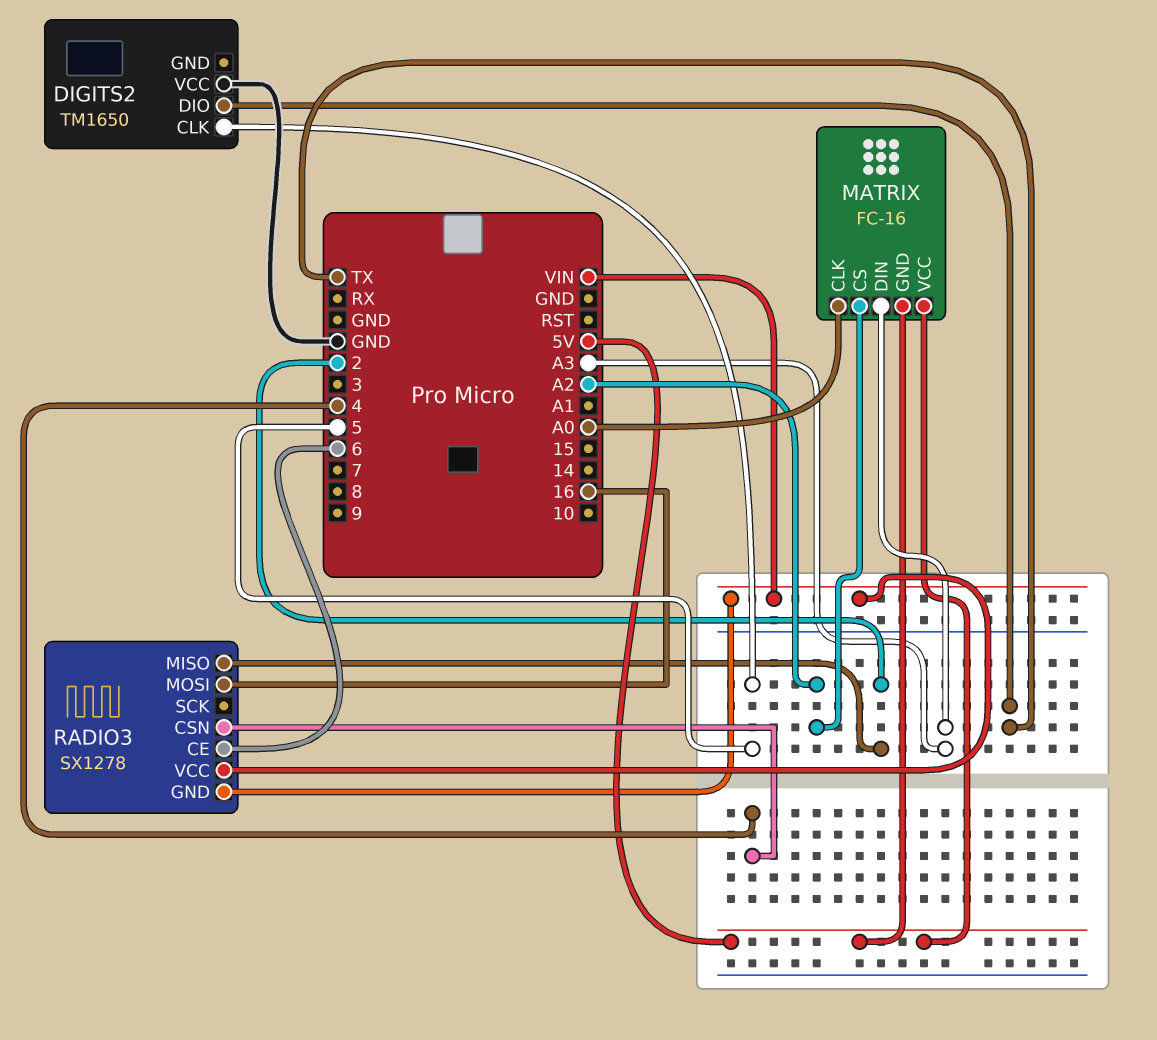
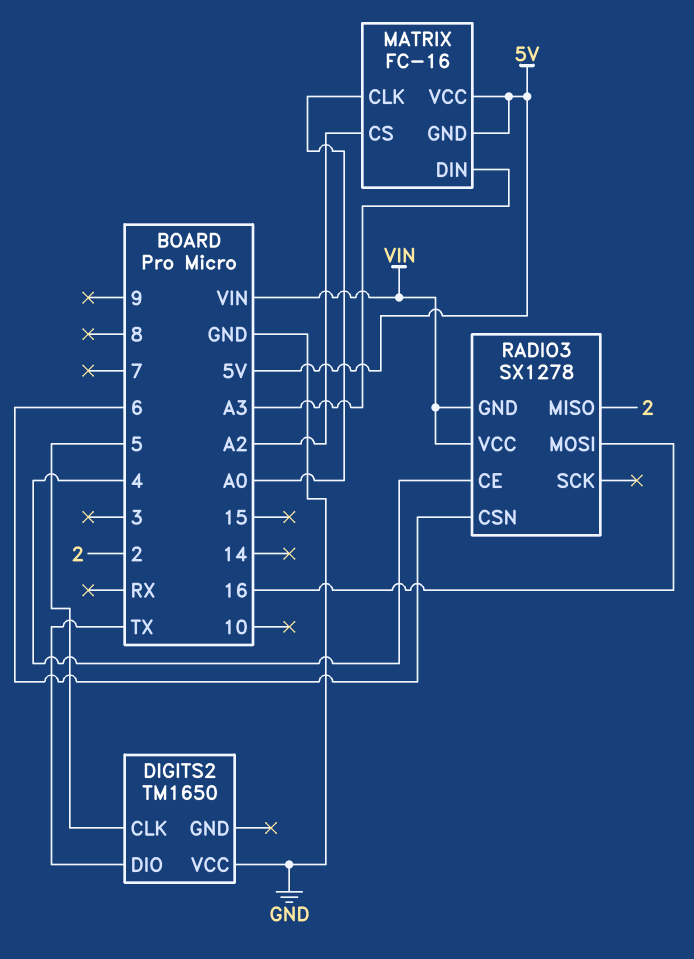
RADIO3 pin CE: 6 -> 4
RADIO3 pin CSN: 4 -> 6

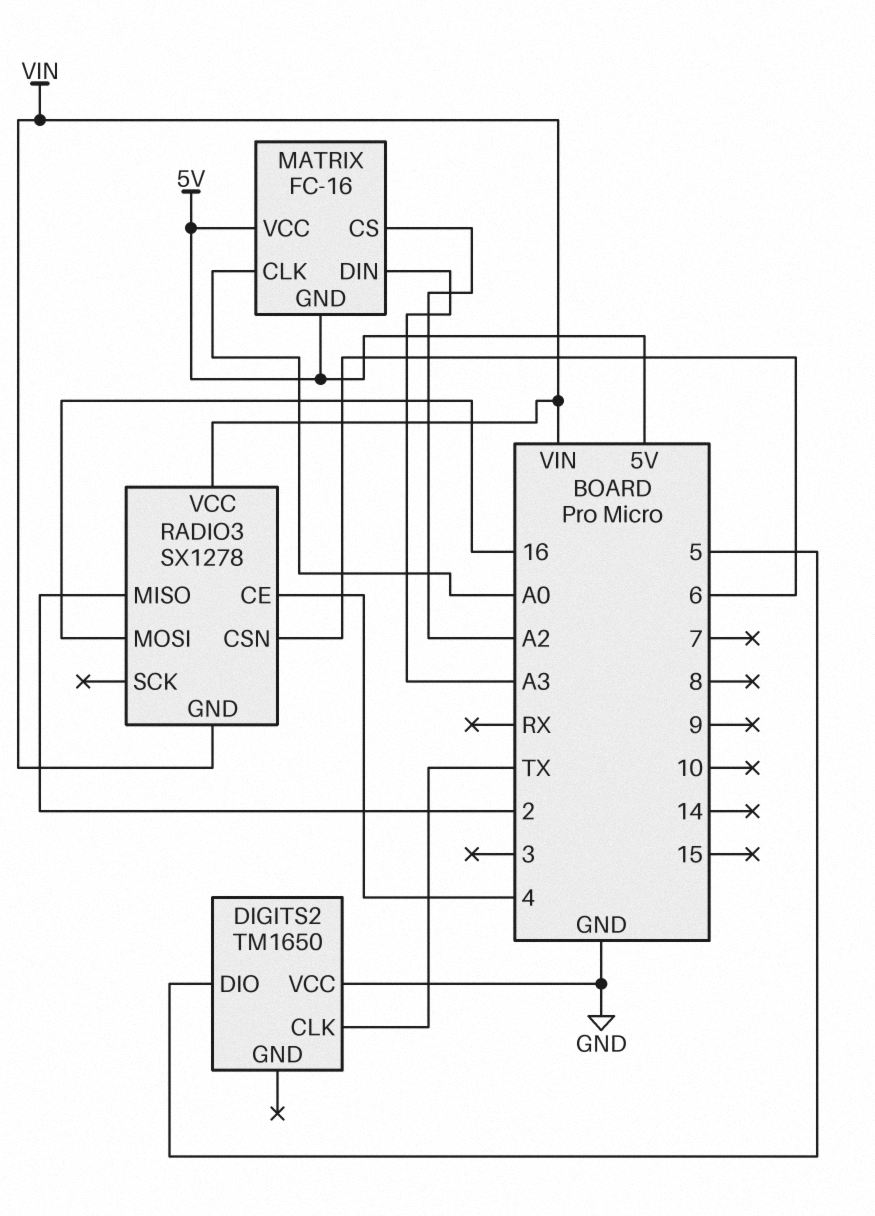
DIGITS2 pin CLK: 5 -> TX
DIGITS2 pin DIO: TX -> 5

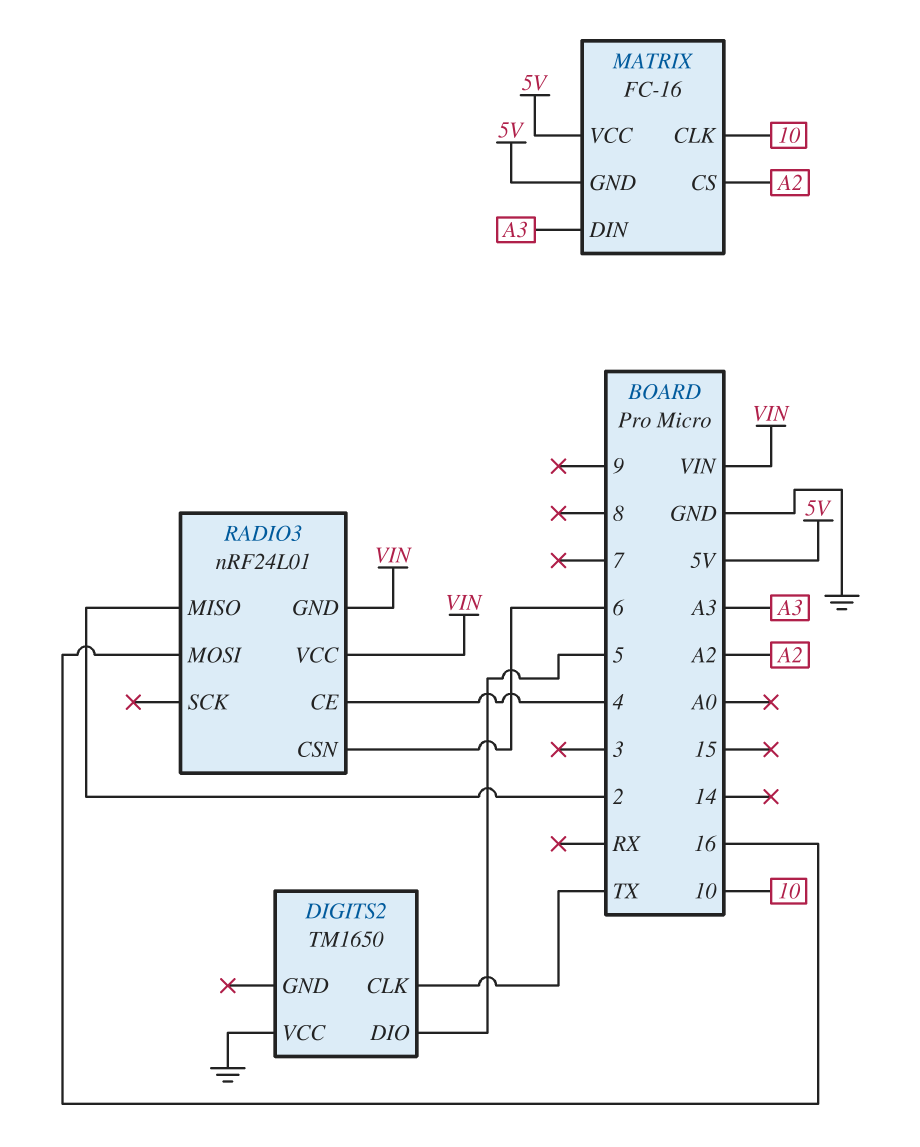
MATRIX pin CLK: A0 -> 10
RADIO3: SX1278 -> nRF24L01

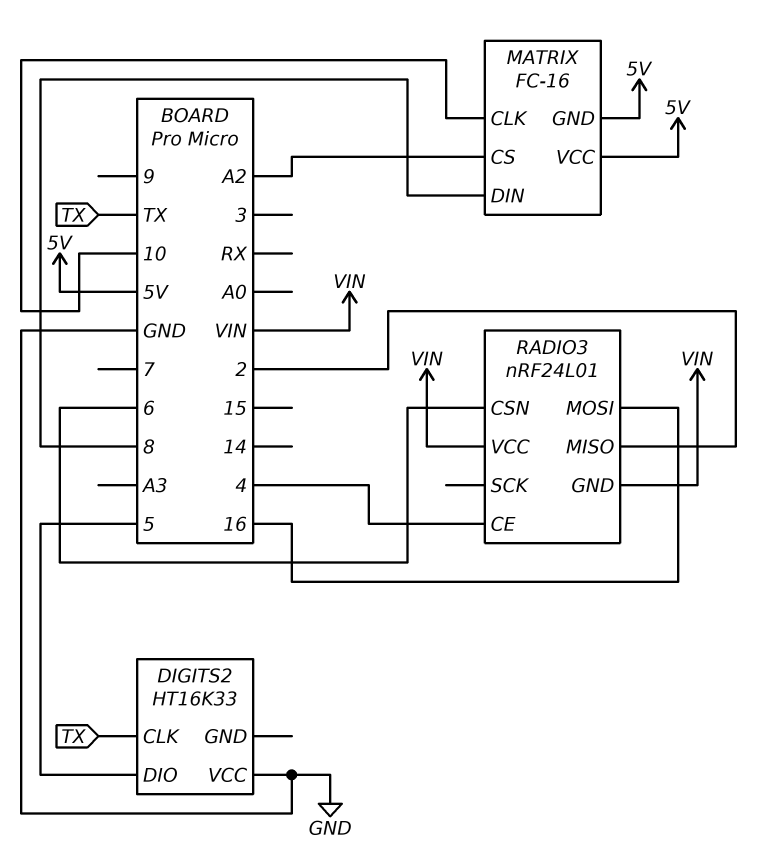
DIGITS2: TM1650 -> HT16K33
MATRIX pin DIN: A3 -> 8

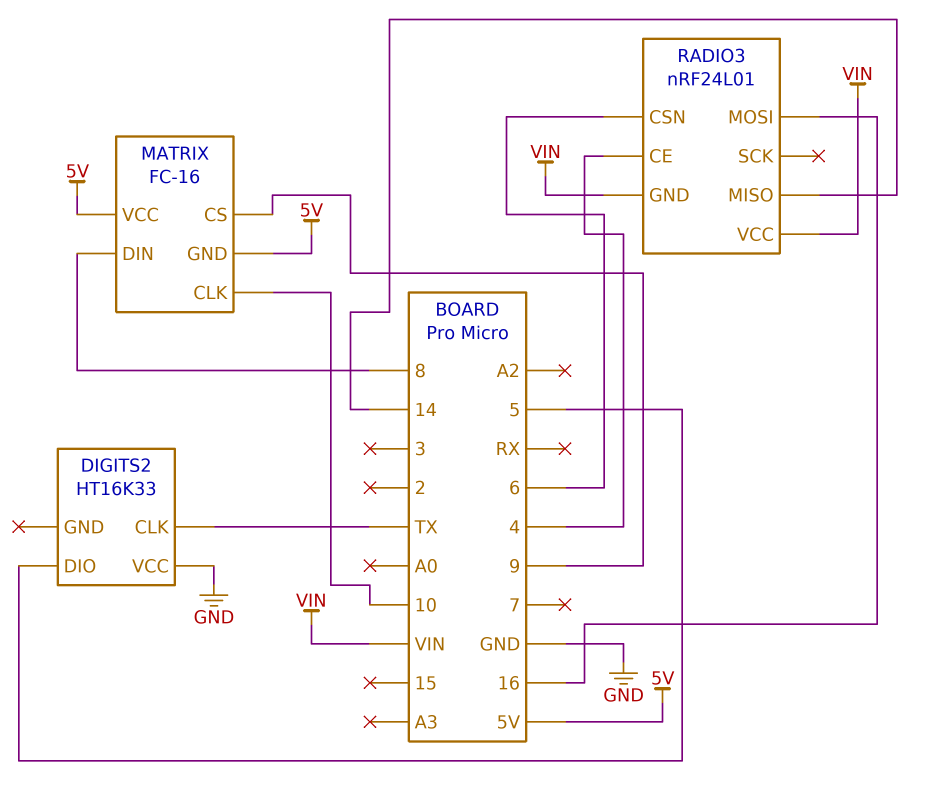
MATRIX pin CS: A2 -> 9
RADIO3 pin MISO: 2 -> 14

